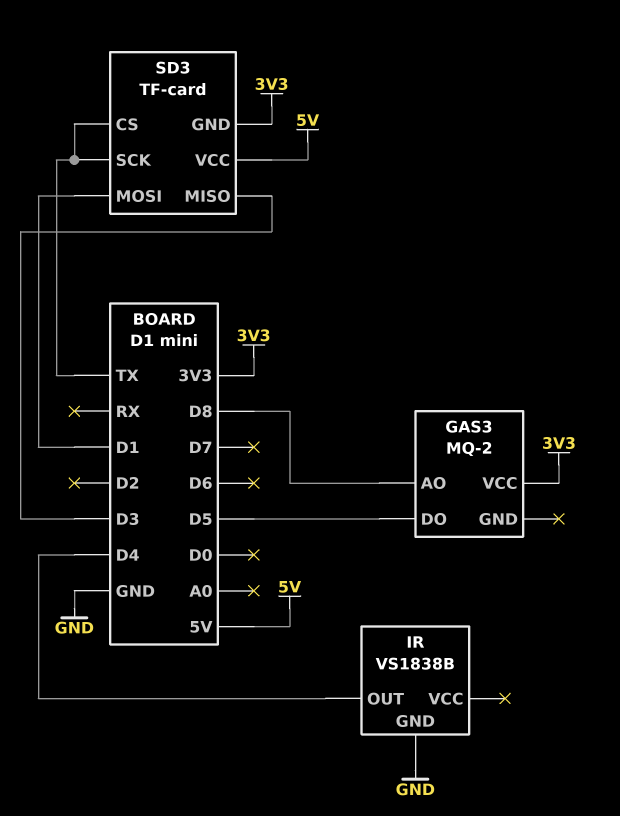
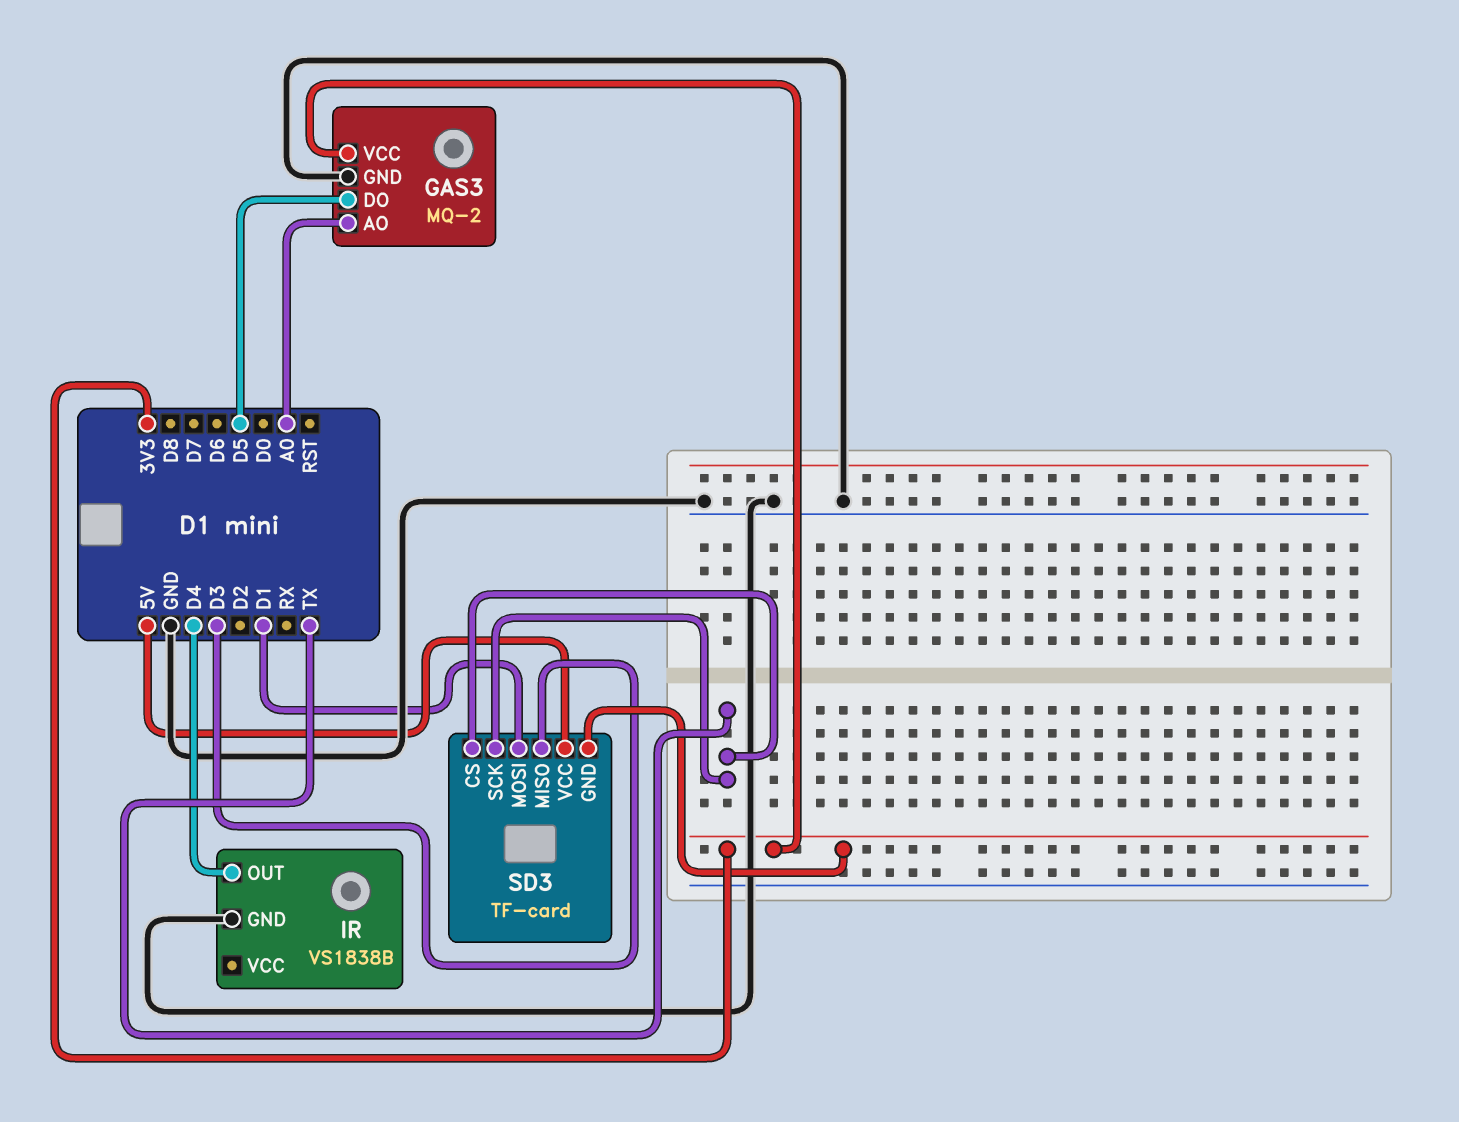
GAS3 pin AO: D8 -> A0
GAS3 pin GND: none -> GND

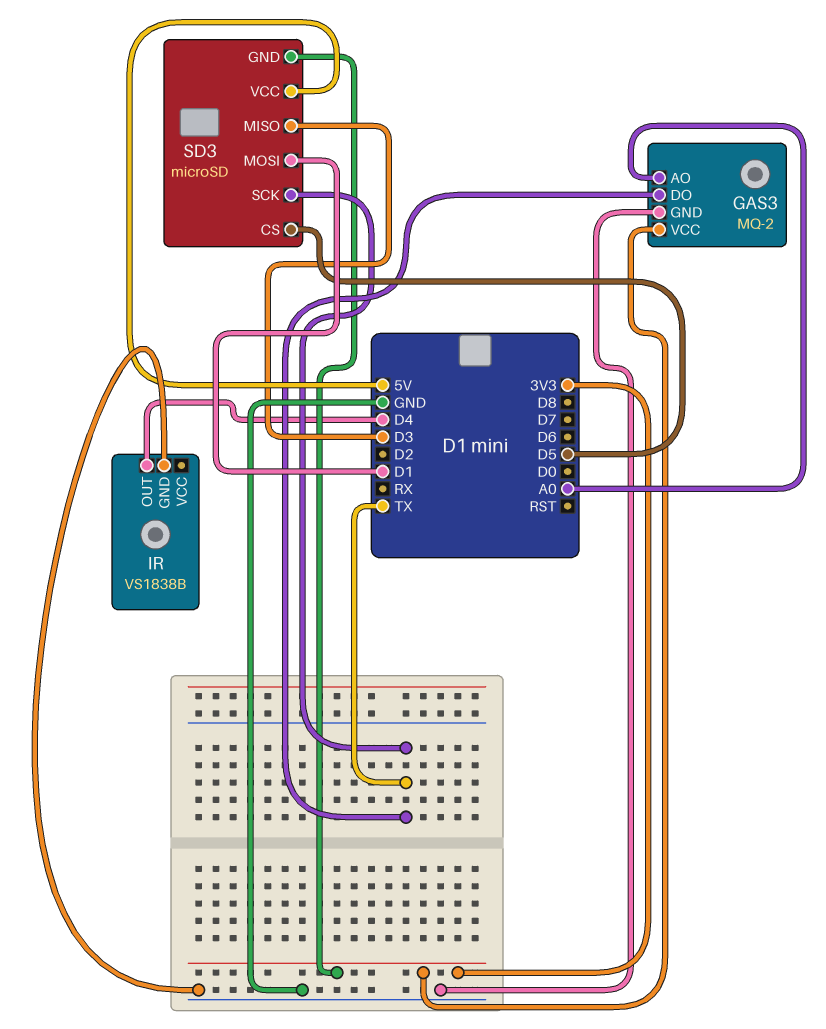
GAS3 pin DO: D5 -> TX
SD3: TF-card -> microSD
SD3 pin CS: TX -> D5

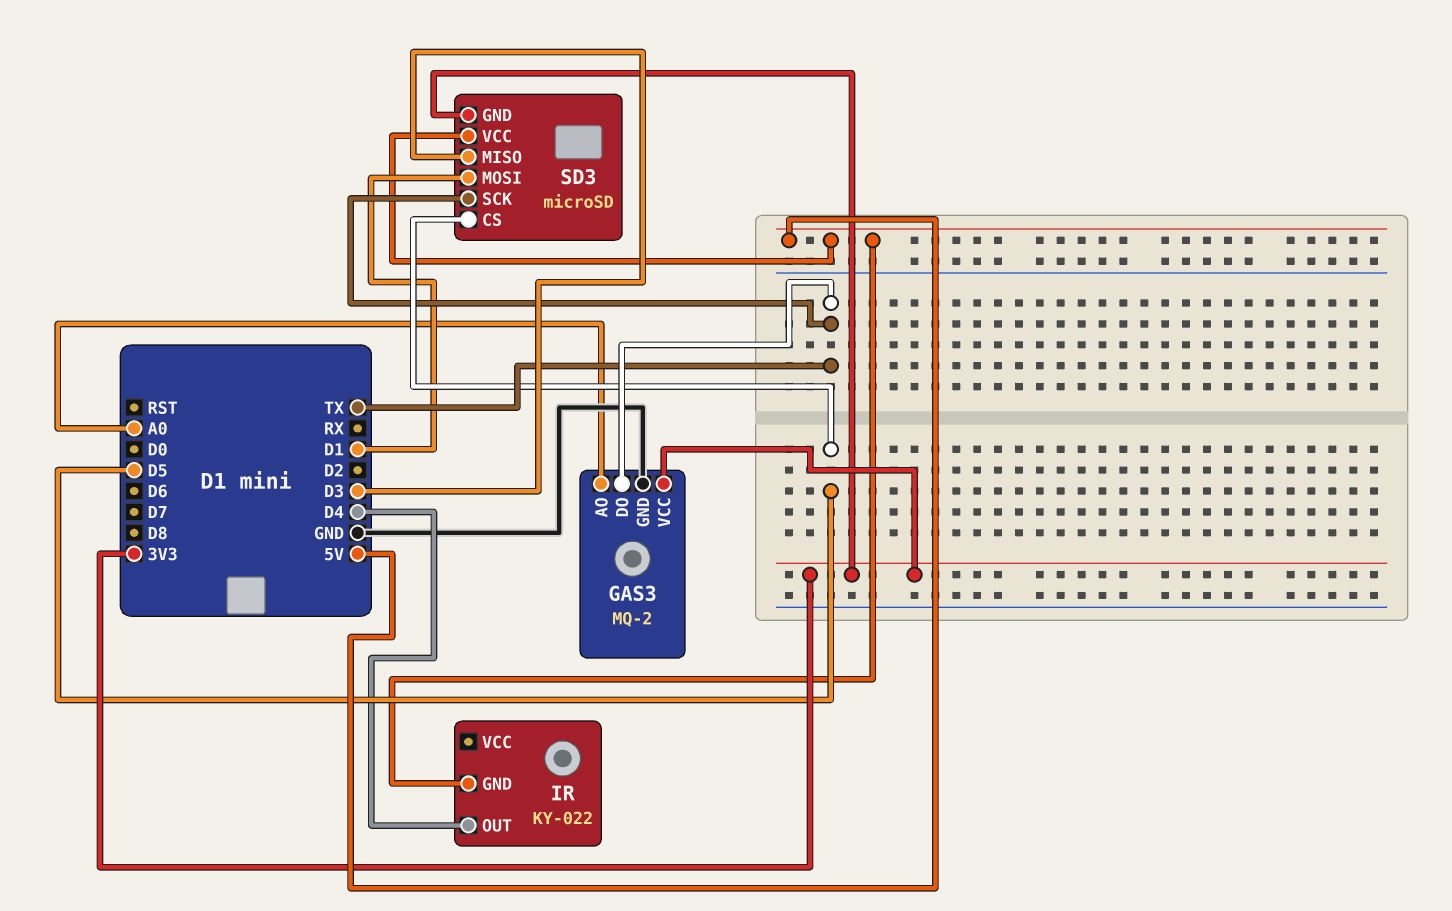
IR: VS1838B -> KY-022
IR pin GND: GND -> 5V

